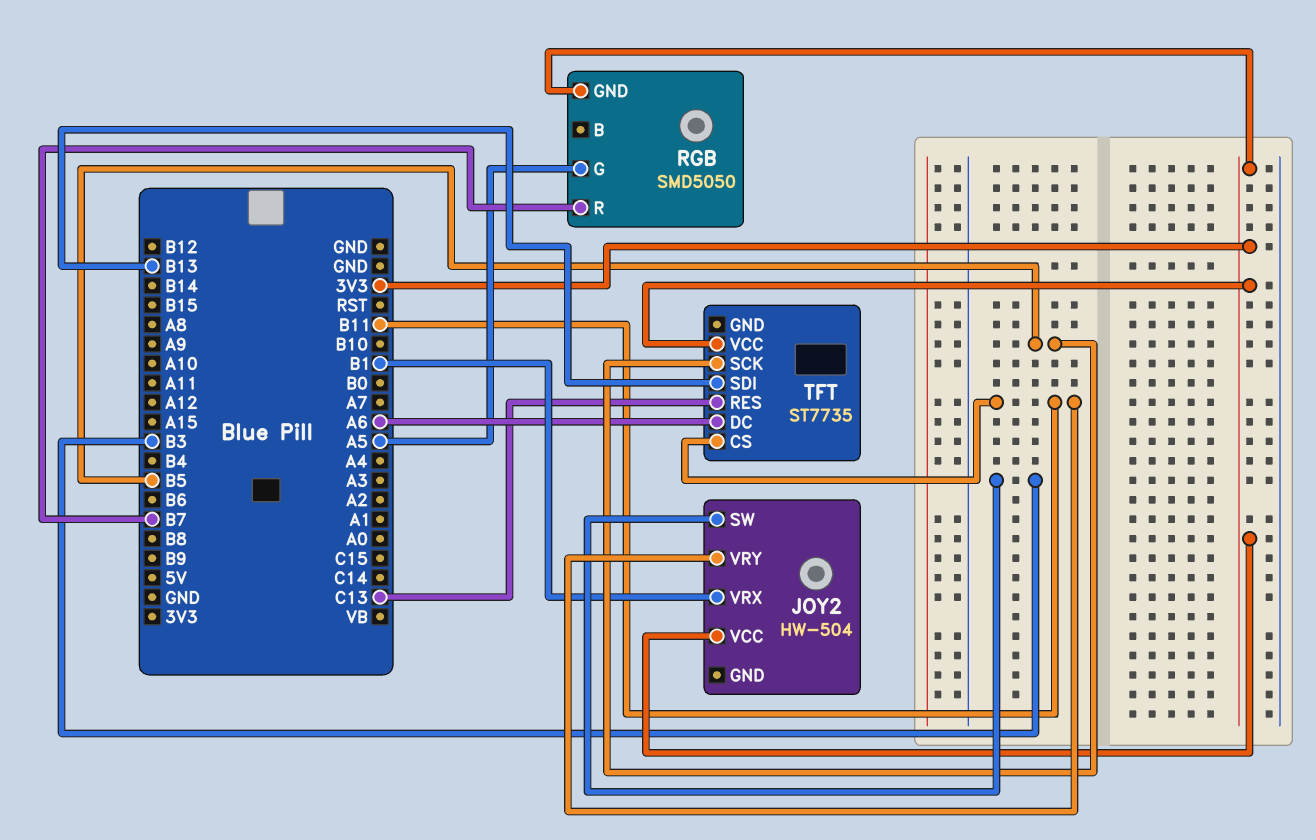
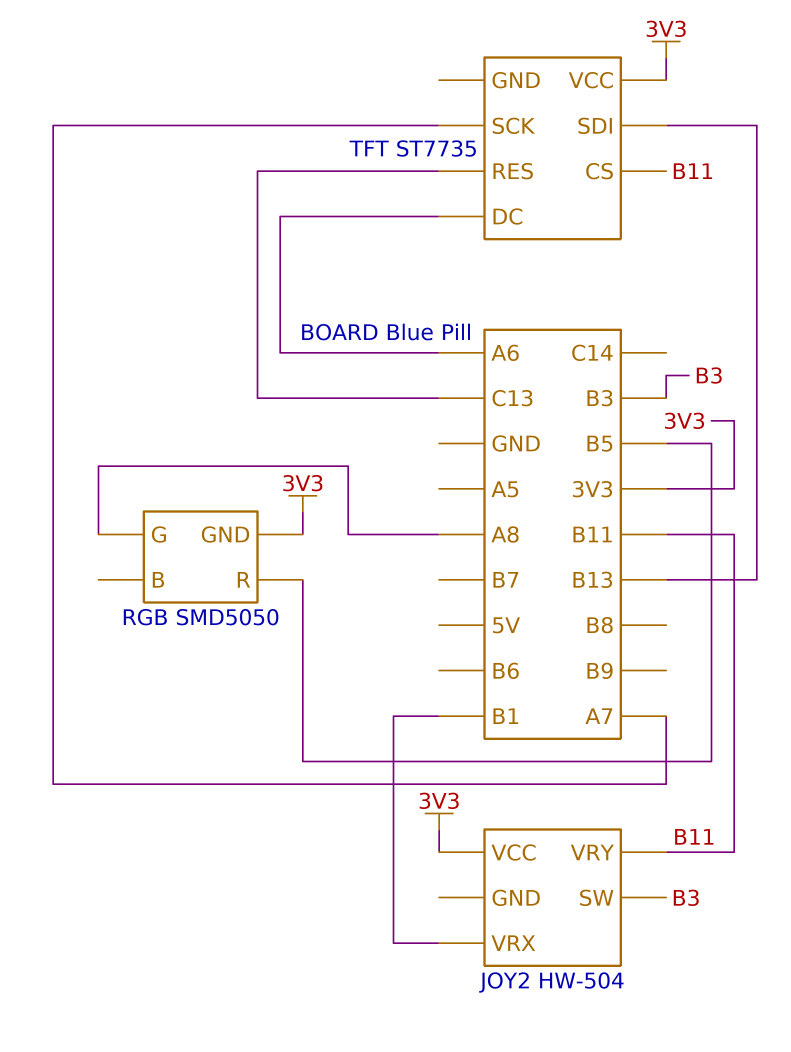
RGB pin G: A5 -> A8
RGB pin R: B7 -> B5
TFT pin SCK: B5 -> A7

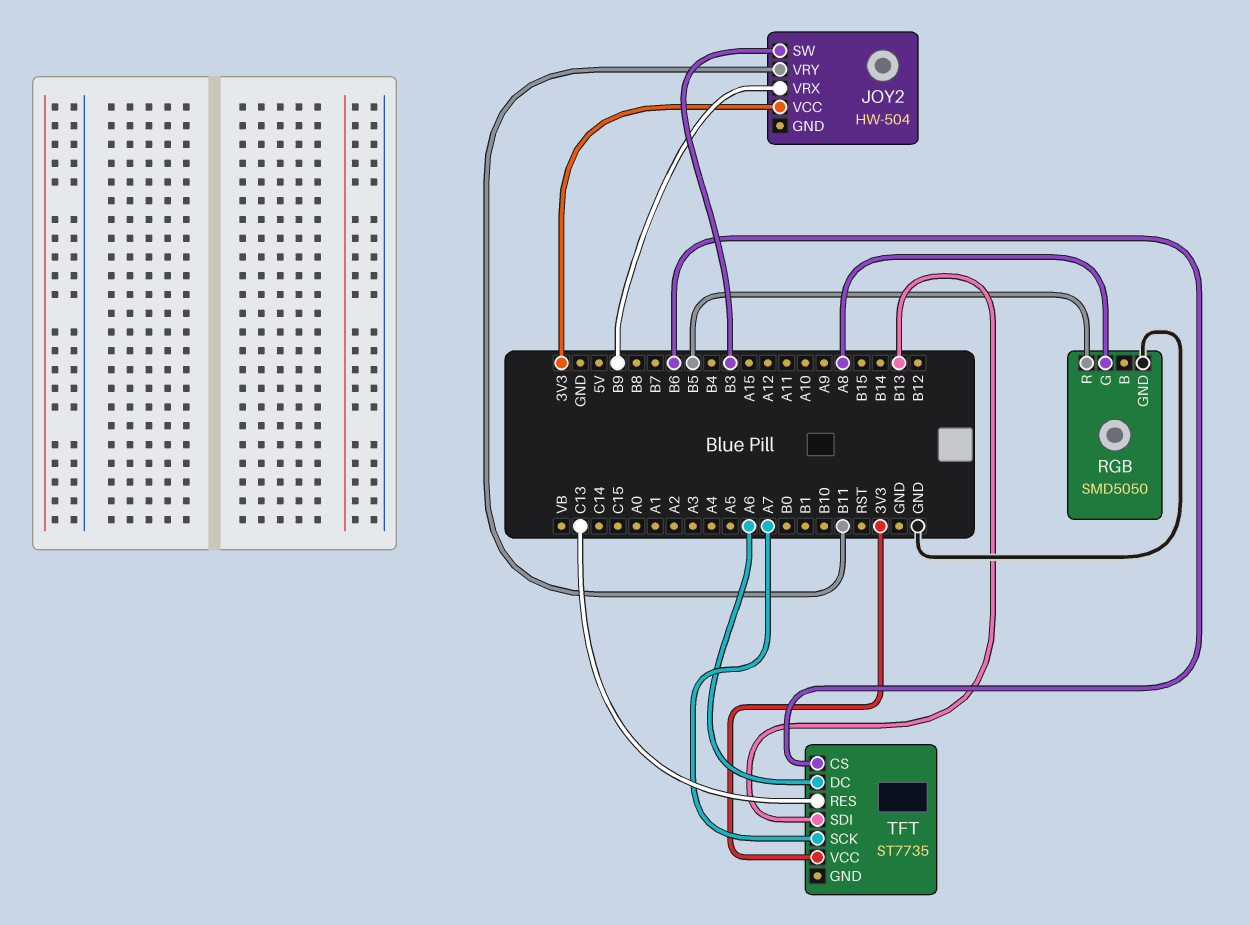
JOY2 pin VRX: B1 -> B9
RGB pin GND: 3V3 -> GND
TFT pin CS: B11 -> B6

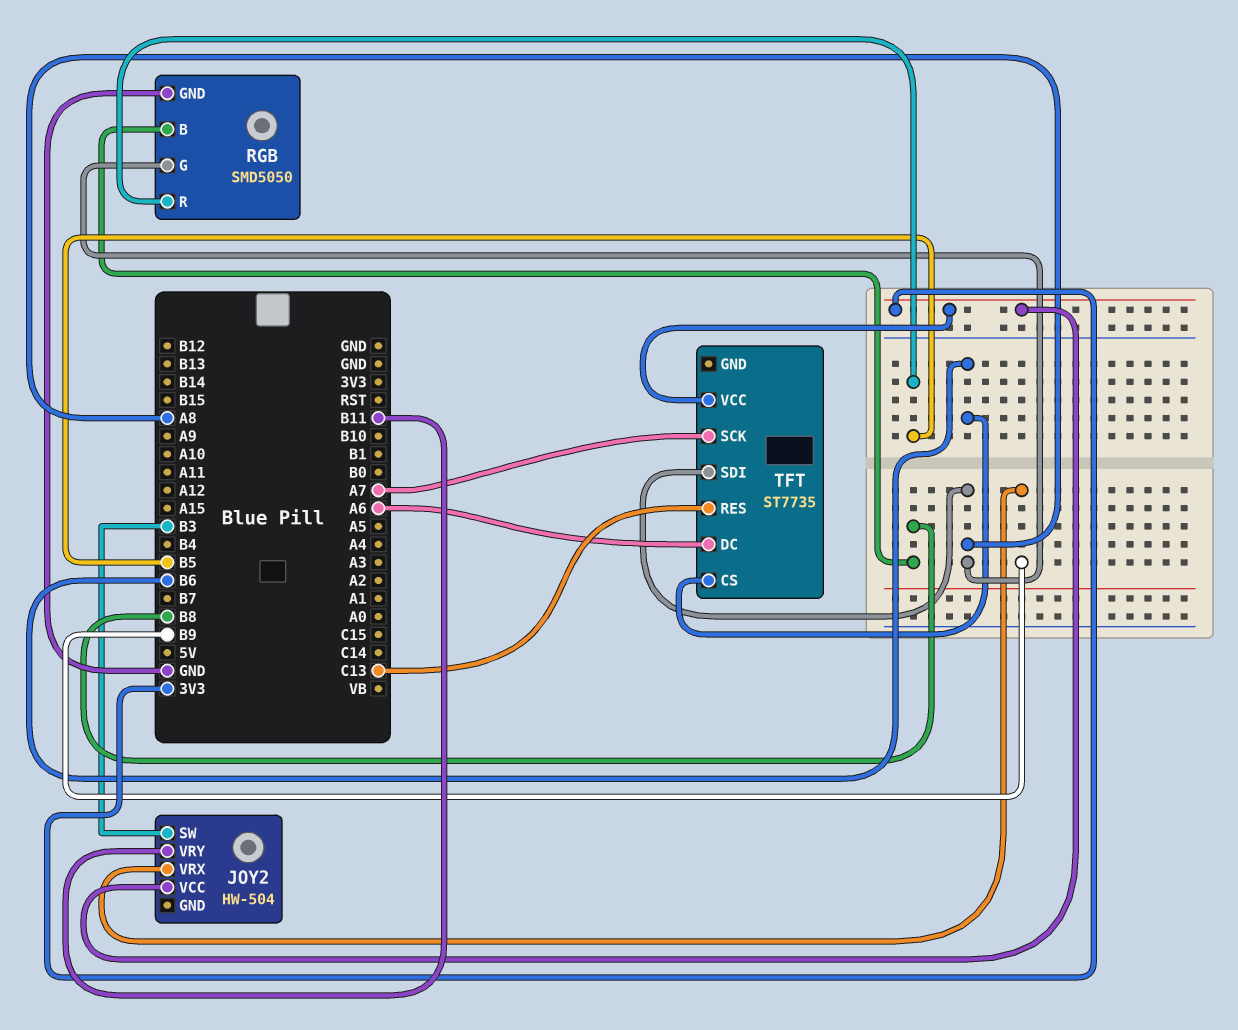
RGB pin B: none -> B8
TFT pin SDI: B13 -> A8

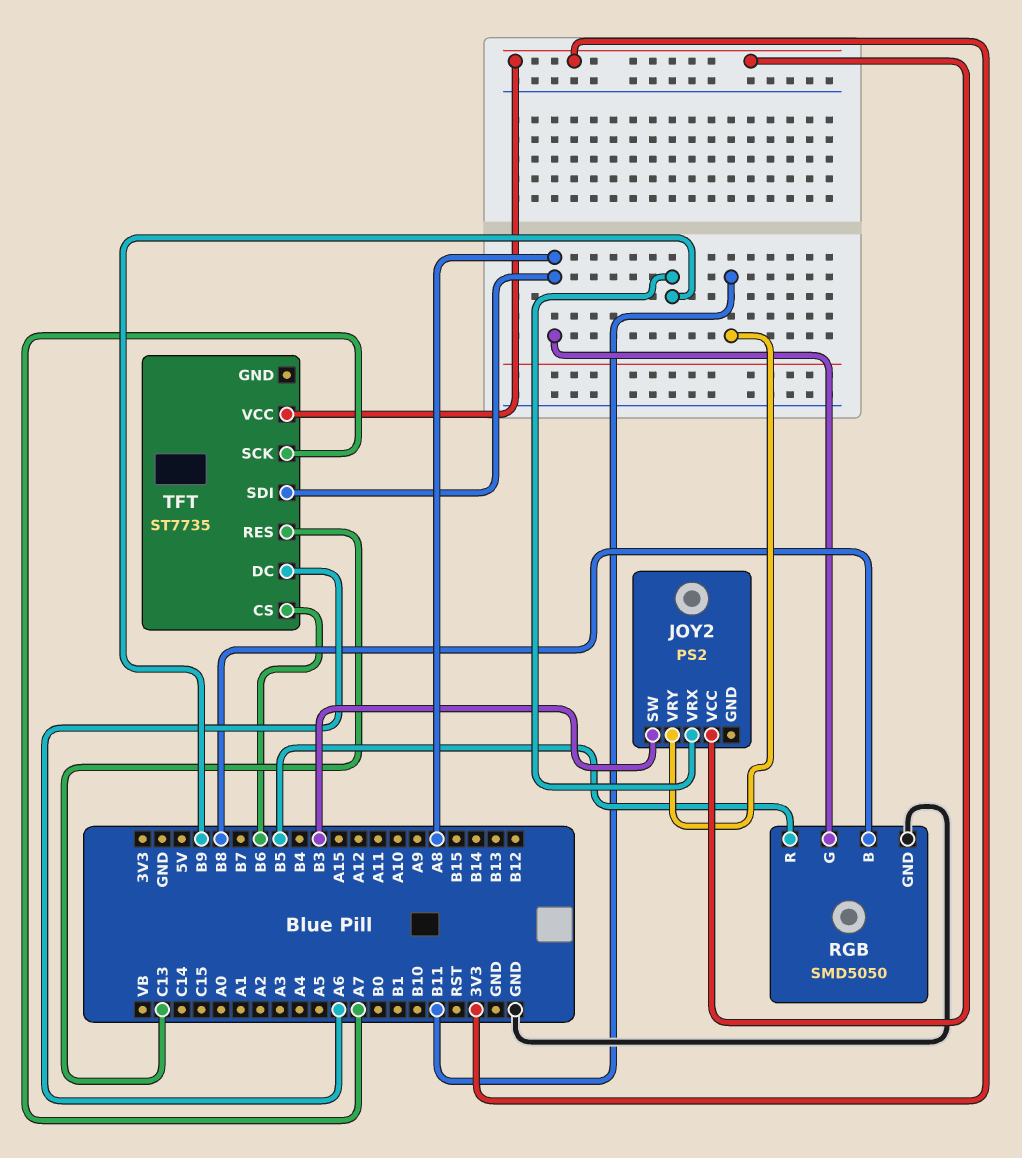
JOY2: HW-504 -> PS2

